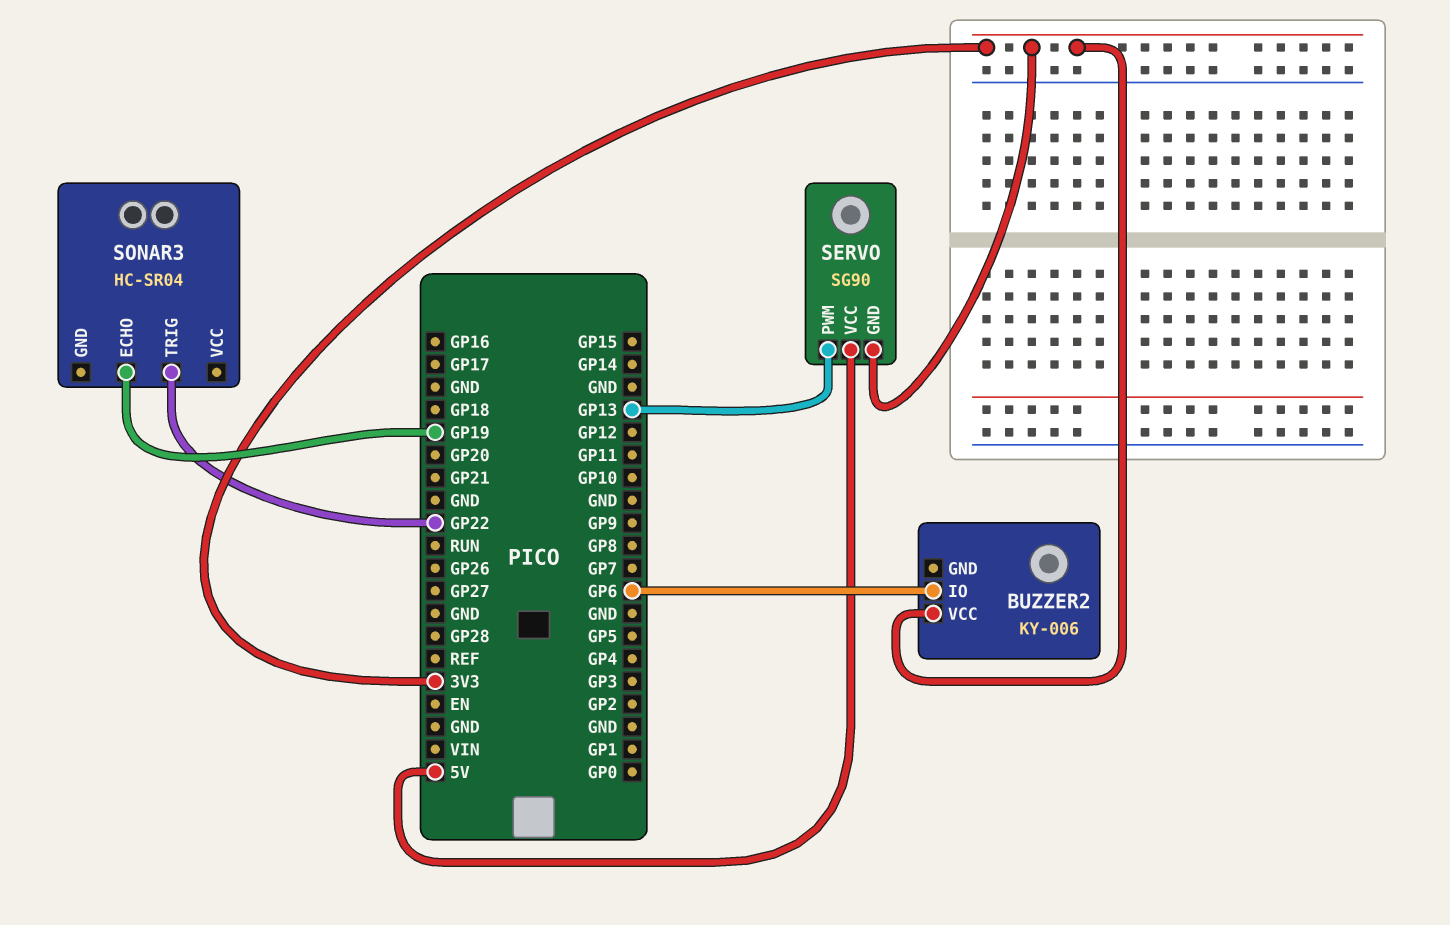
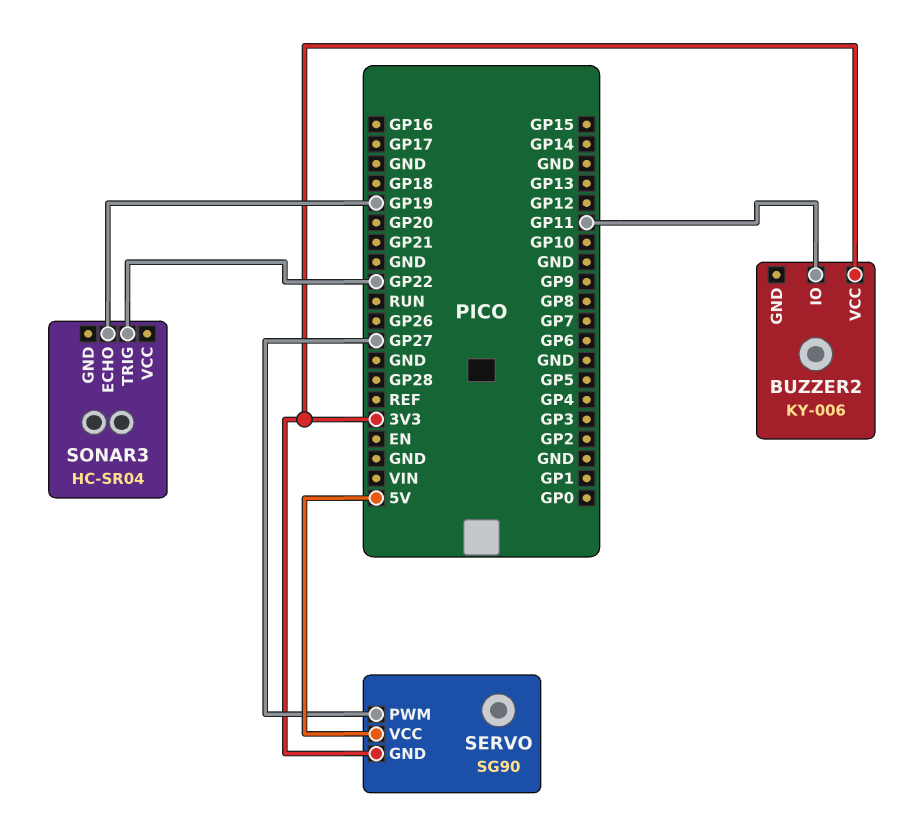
BUZZER2 pin IO: GP6 -> GP11
SERVO pin PWM: GP13 -> GP27

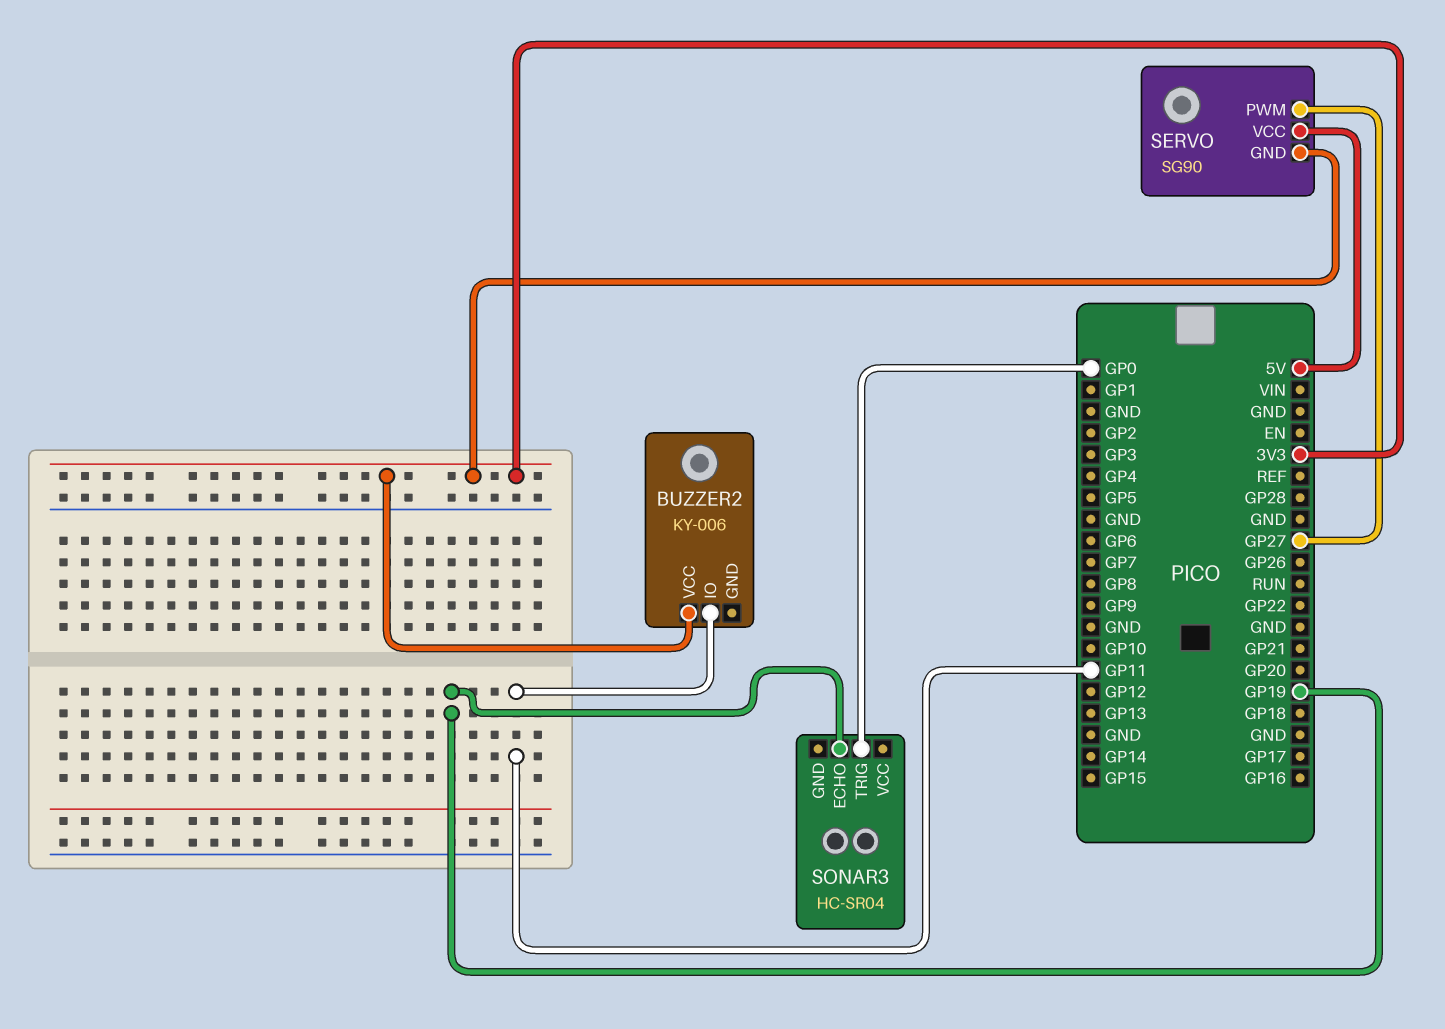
SONAR3 pin TRIG: GP22 -> GP0

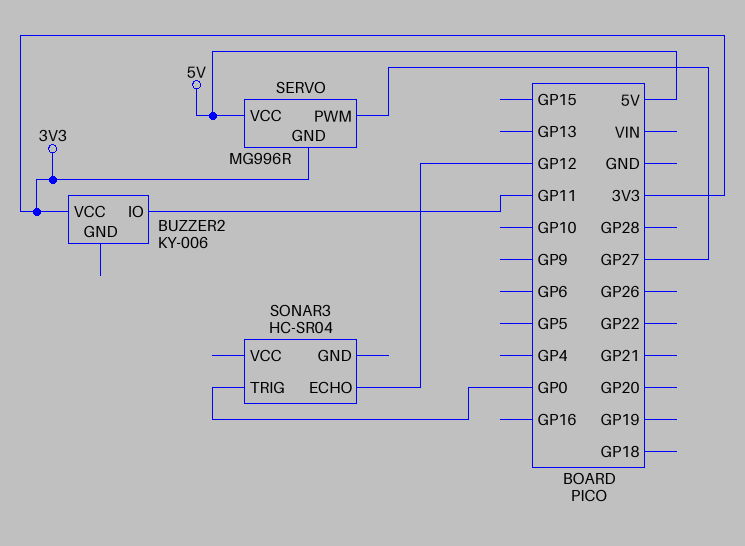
SERVO: SG90 -> MG996R
SONAR3 pin ECHO: GP19 -> GP12

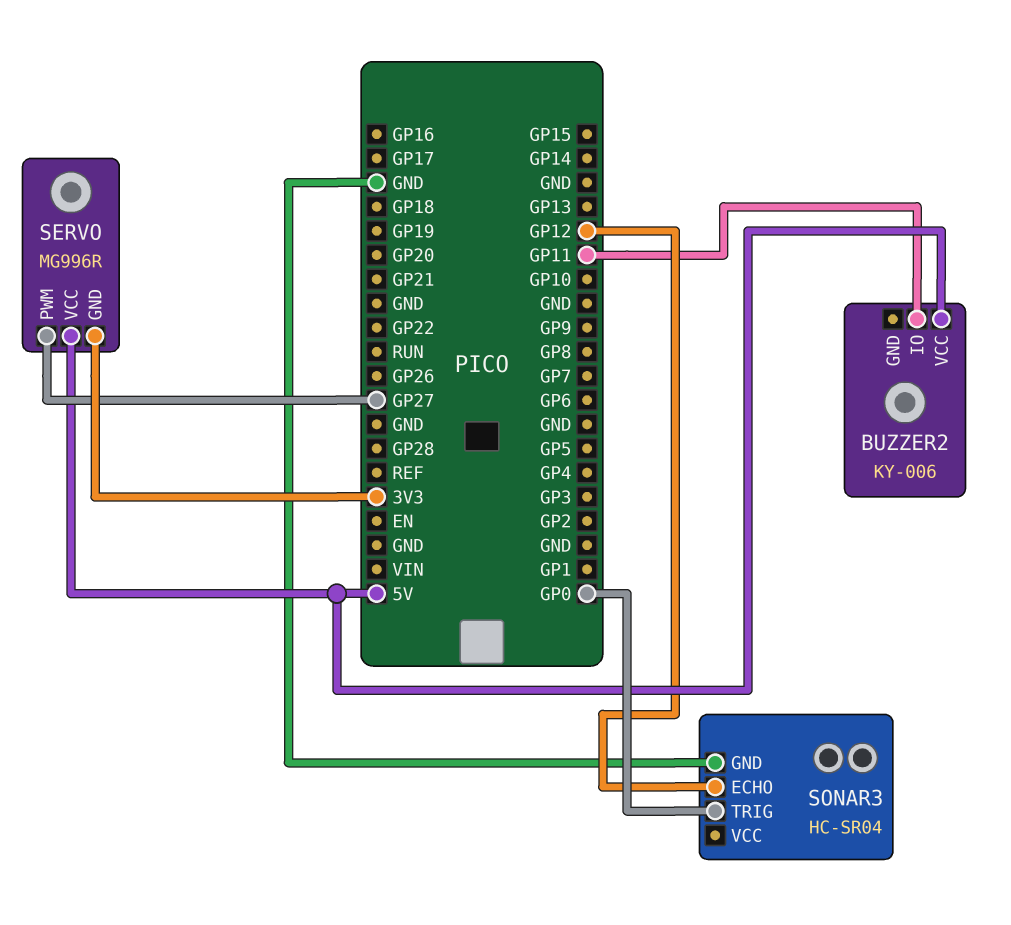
BUZZER2 pin VCC: 3V3 -> 5V
SONAR3 pin GND: none -> GND

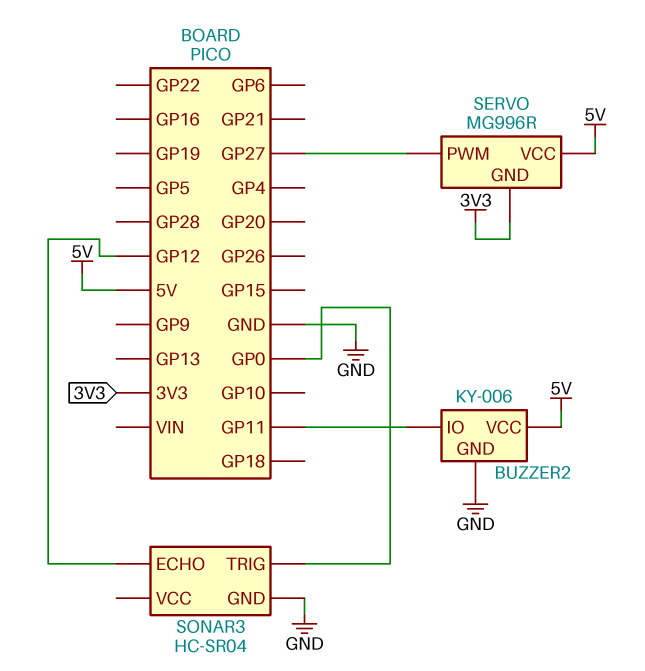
BUZZER2 pin GND: none -> GND

